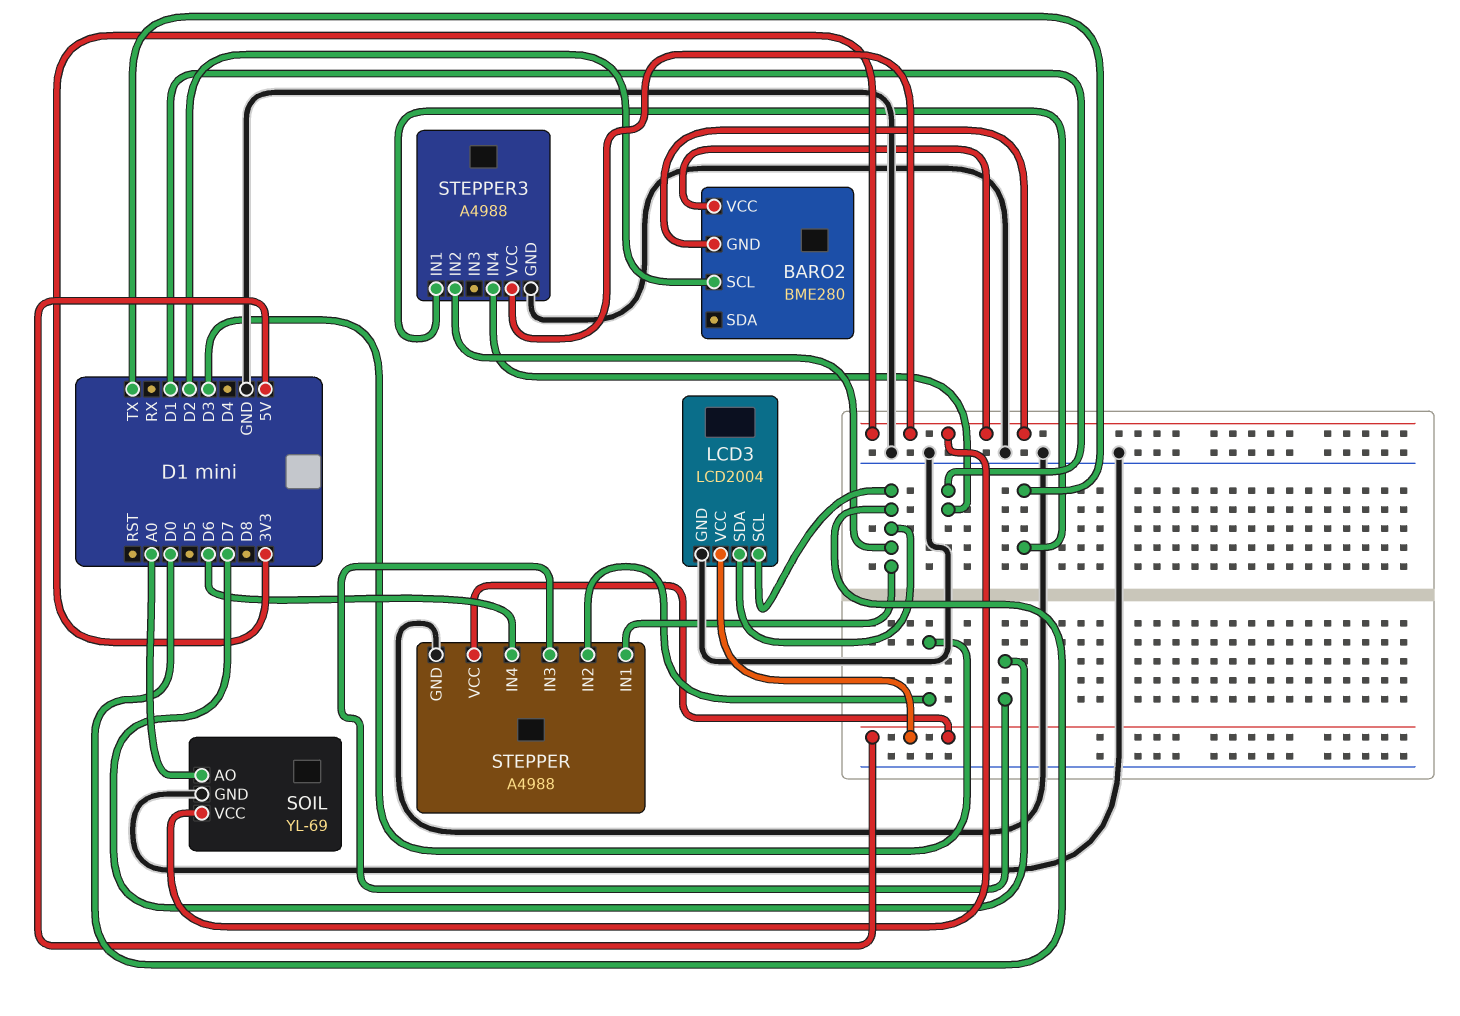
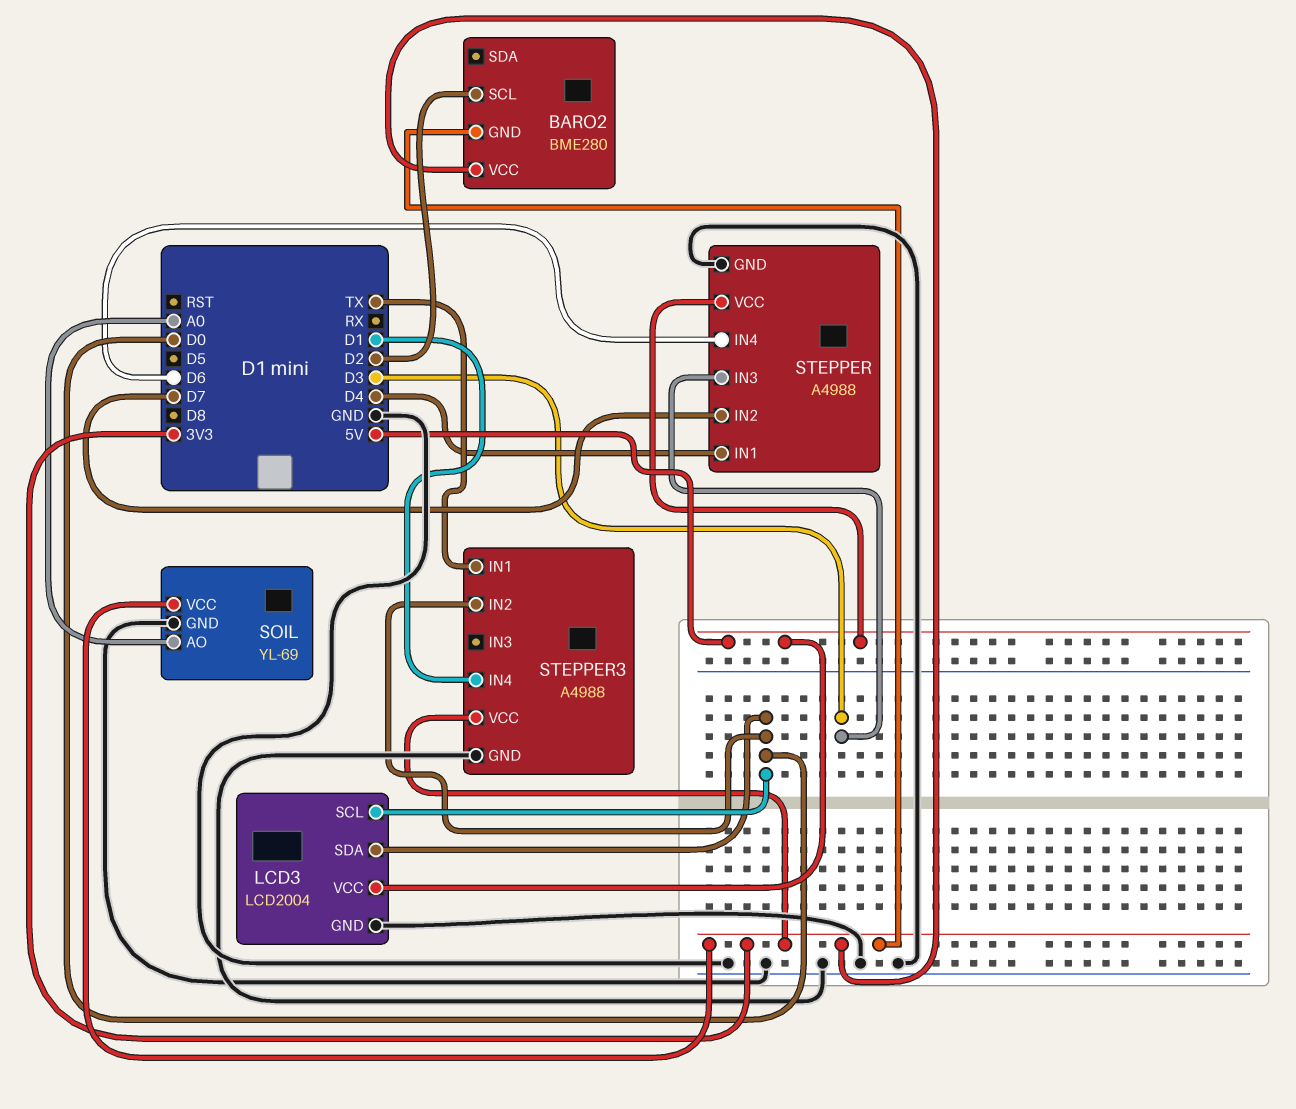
STEPPER pin IN1: D0 -> D4
STEPPER pin IN2: D3 -> D7
STEPPER pin IN3: D7 -> D3

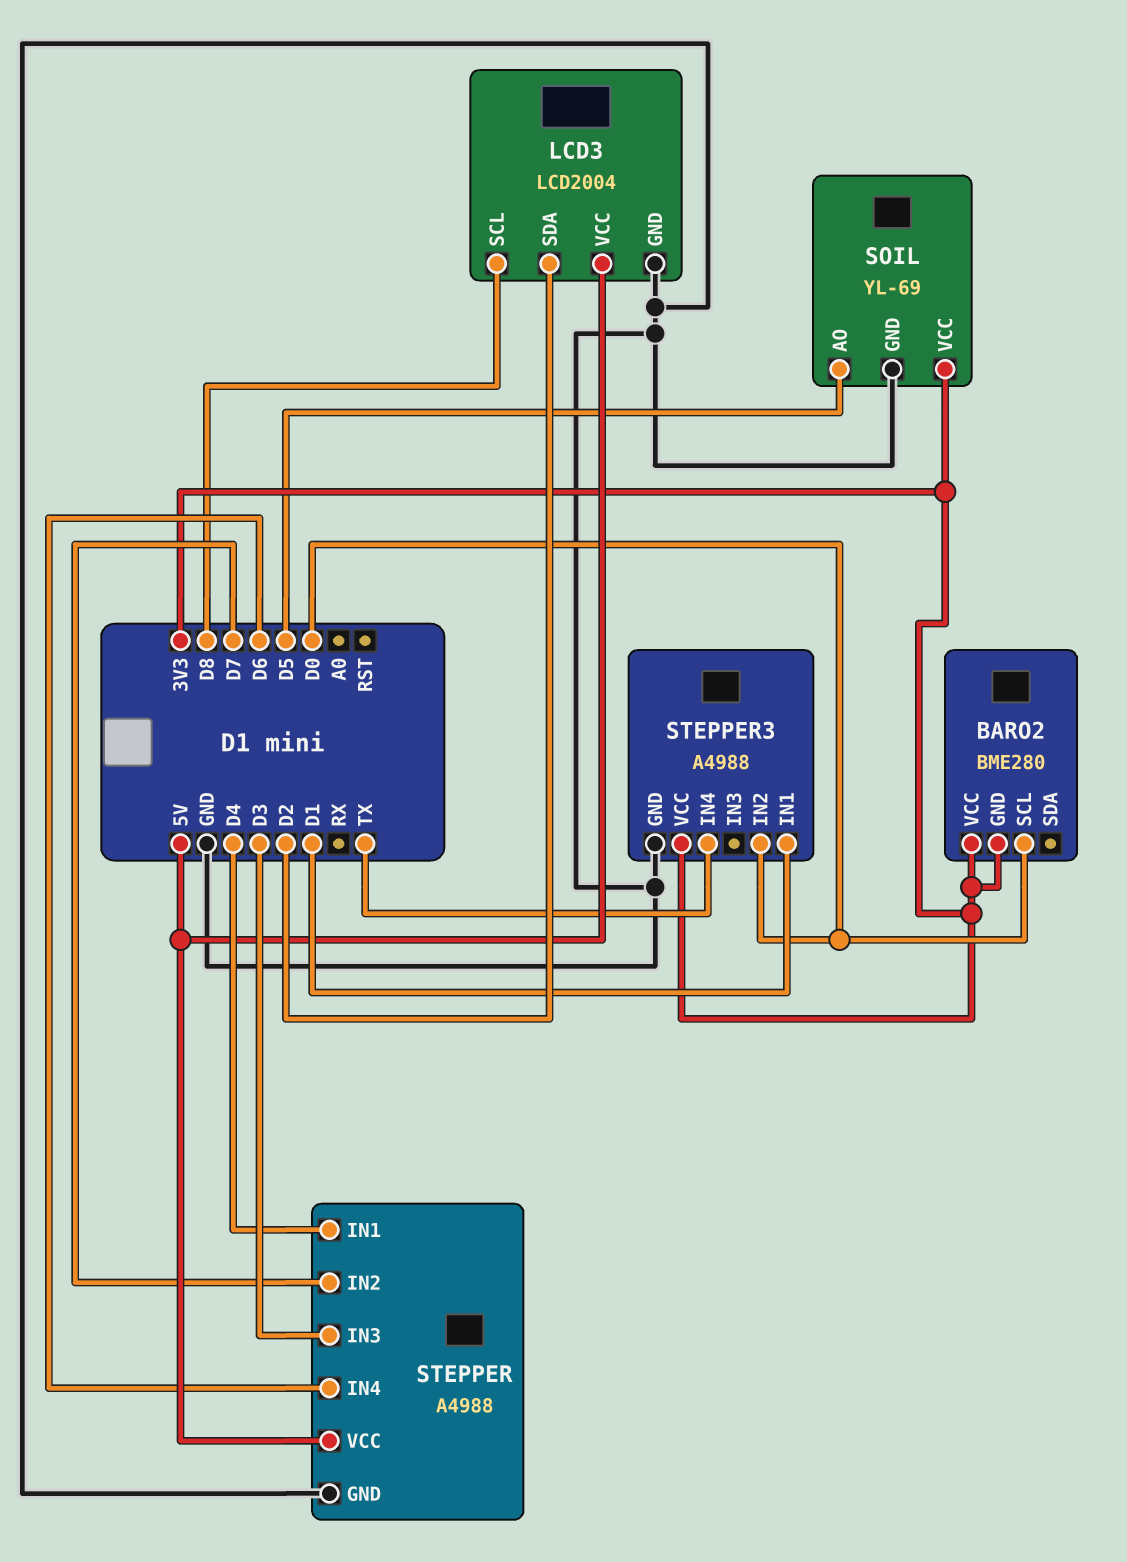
BARO2 pin SCL: D2 -> D0
LCD3 pin SCL: D0 -> D8
LCD3 pin SDA: D0 -> D2
SOIL pin AO: A0 -> D5
STEPPER3 pin IN1: TX -> D1
STEPPER3 pin IN4: D1 -> TX

